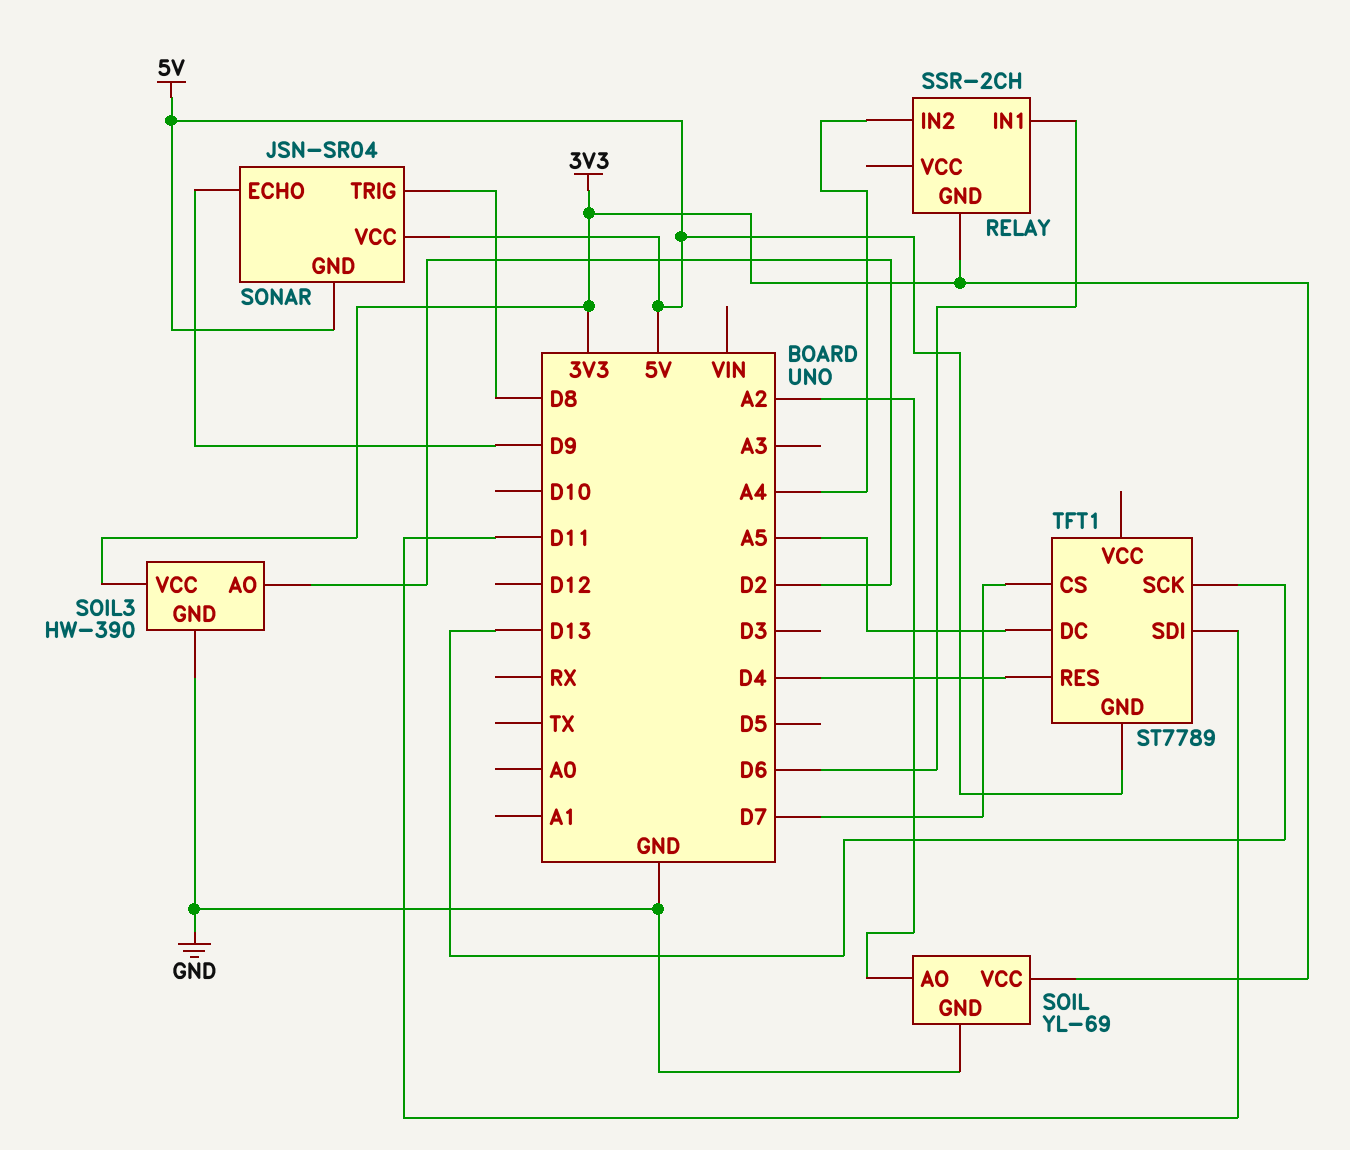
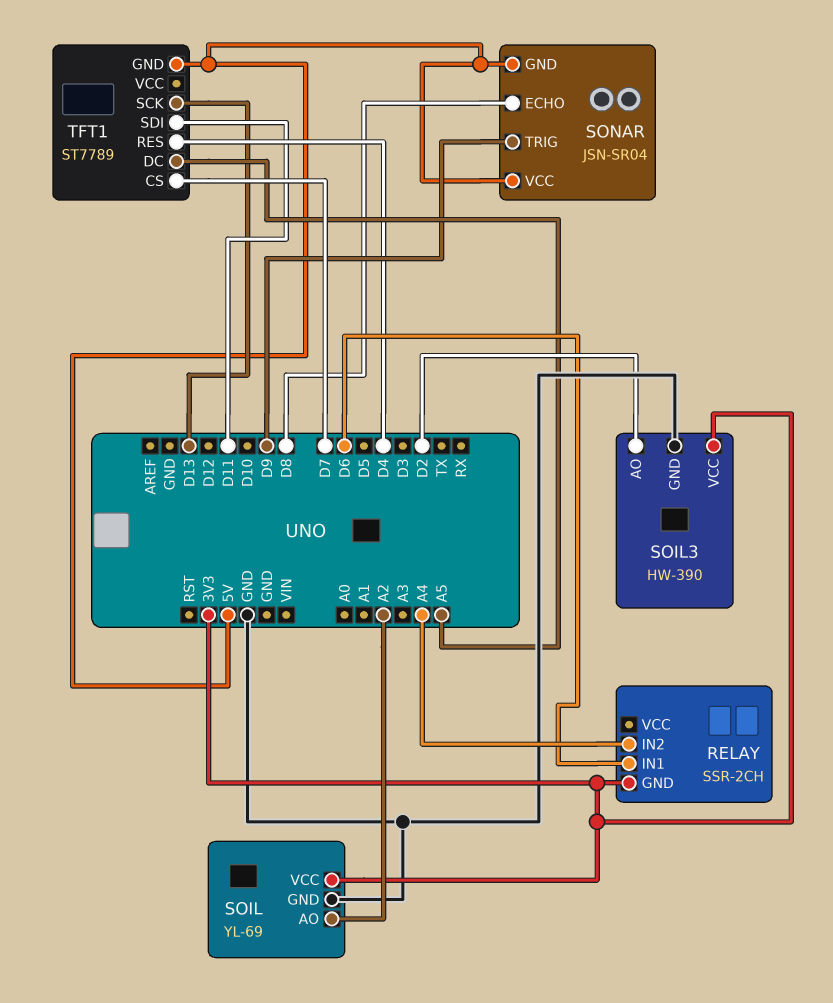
SONAR pin ECHO: D9 -> D8
SONAR pin TRIG: D8 -> D9

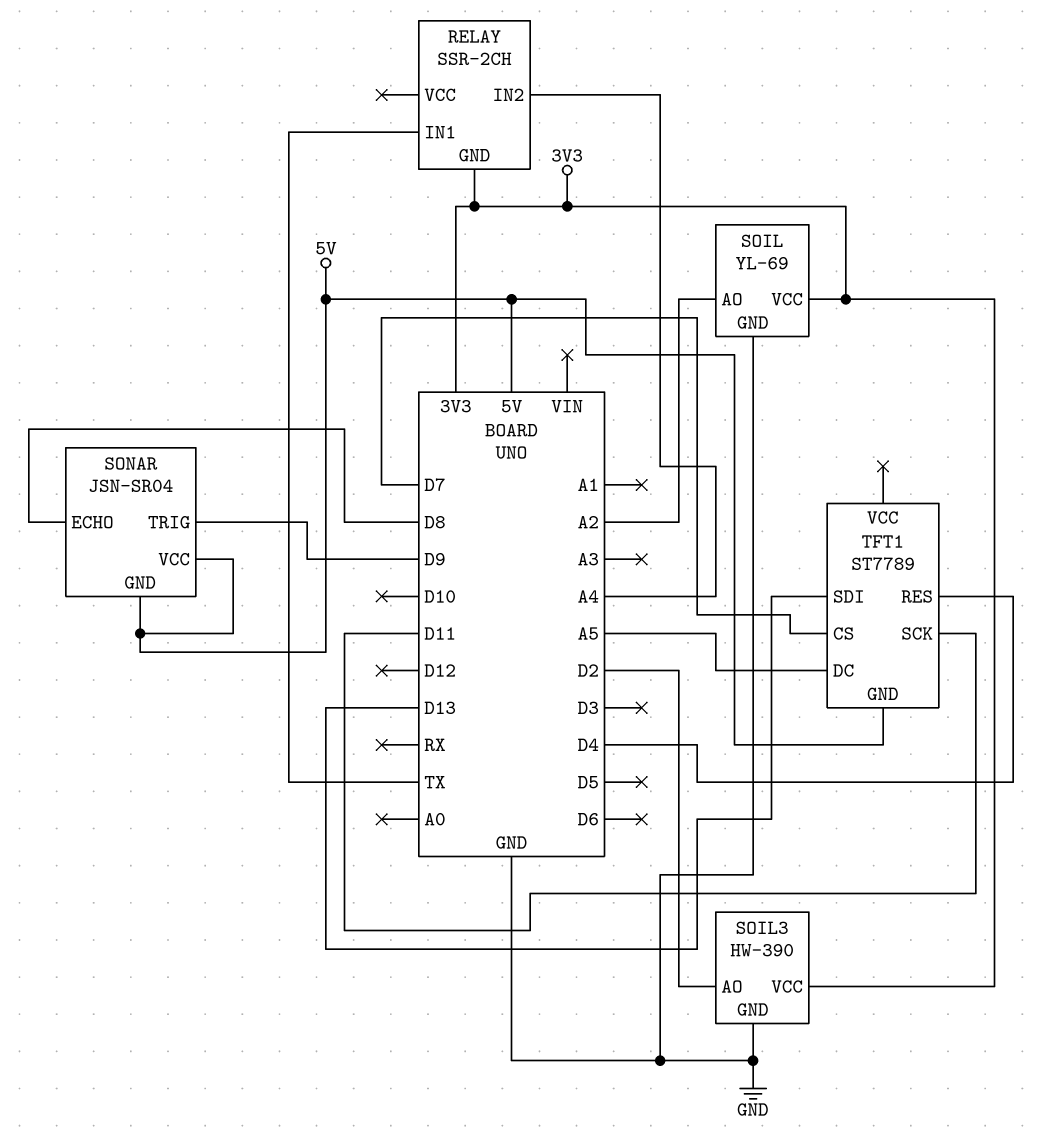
RELAY pin IN1: D6 -> TX
TFT1 pin SCK: D13 -> D11
TFT1 pin SDI: D11 -> D13

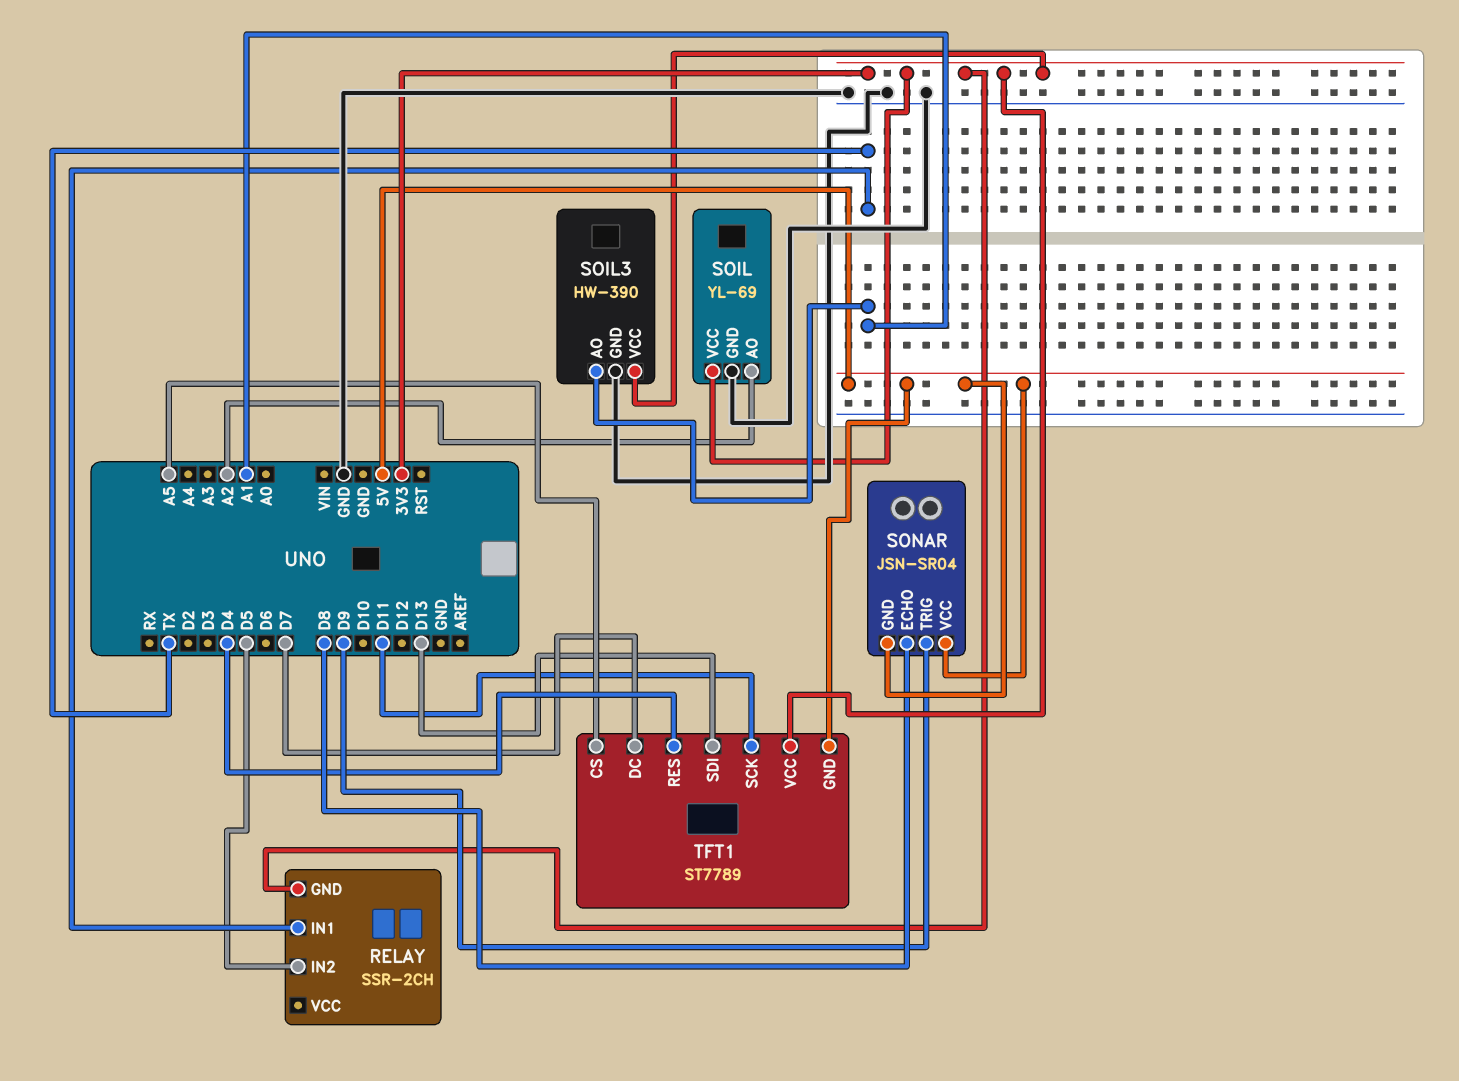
RELAY pin IN2: A4 -> D5
SOIL3 pin AO: D2 -> A1
TFT1 pin CS: D7 -> A5
TFT1 pin DC: A5 -> D7
TFT1 pin VCC: none -> 3V3

